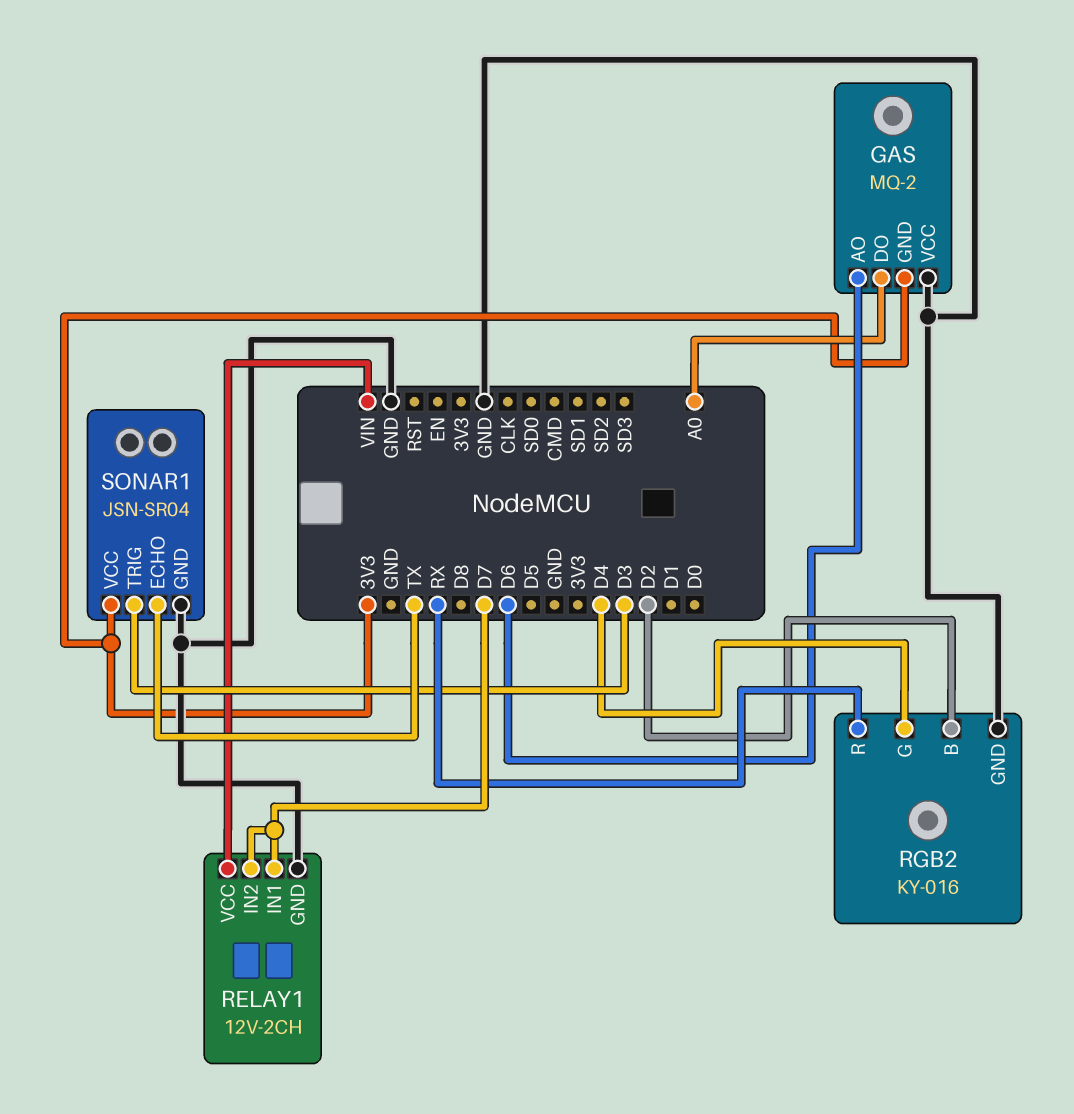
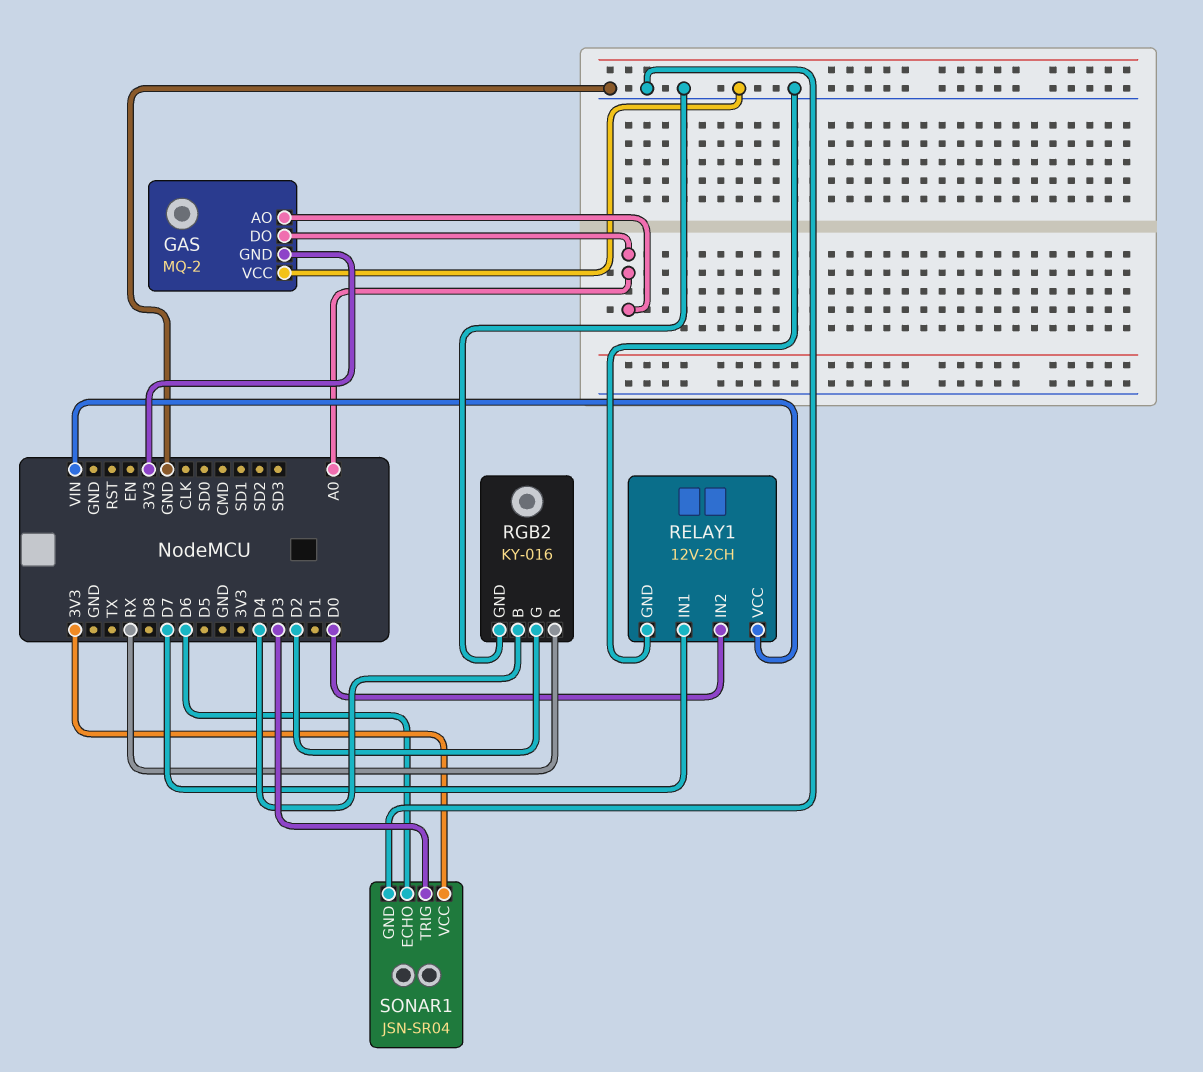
GAS pin AO: D6 -> A0
RELAY1 pin IN2: D7 -> D0
RGB2 pin B: D2 -> D4
RGB2 pin G: D4 -> D2
SONAR1 pin ECHO: TX -> D6

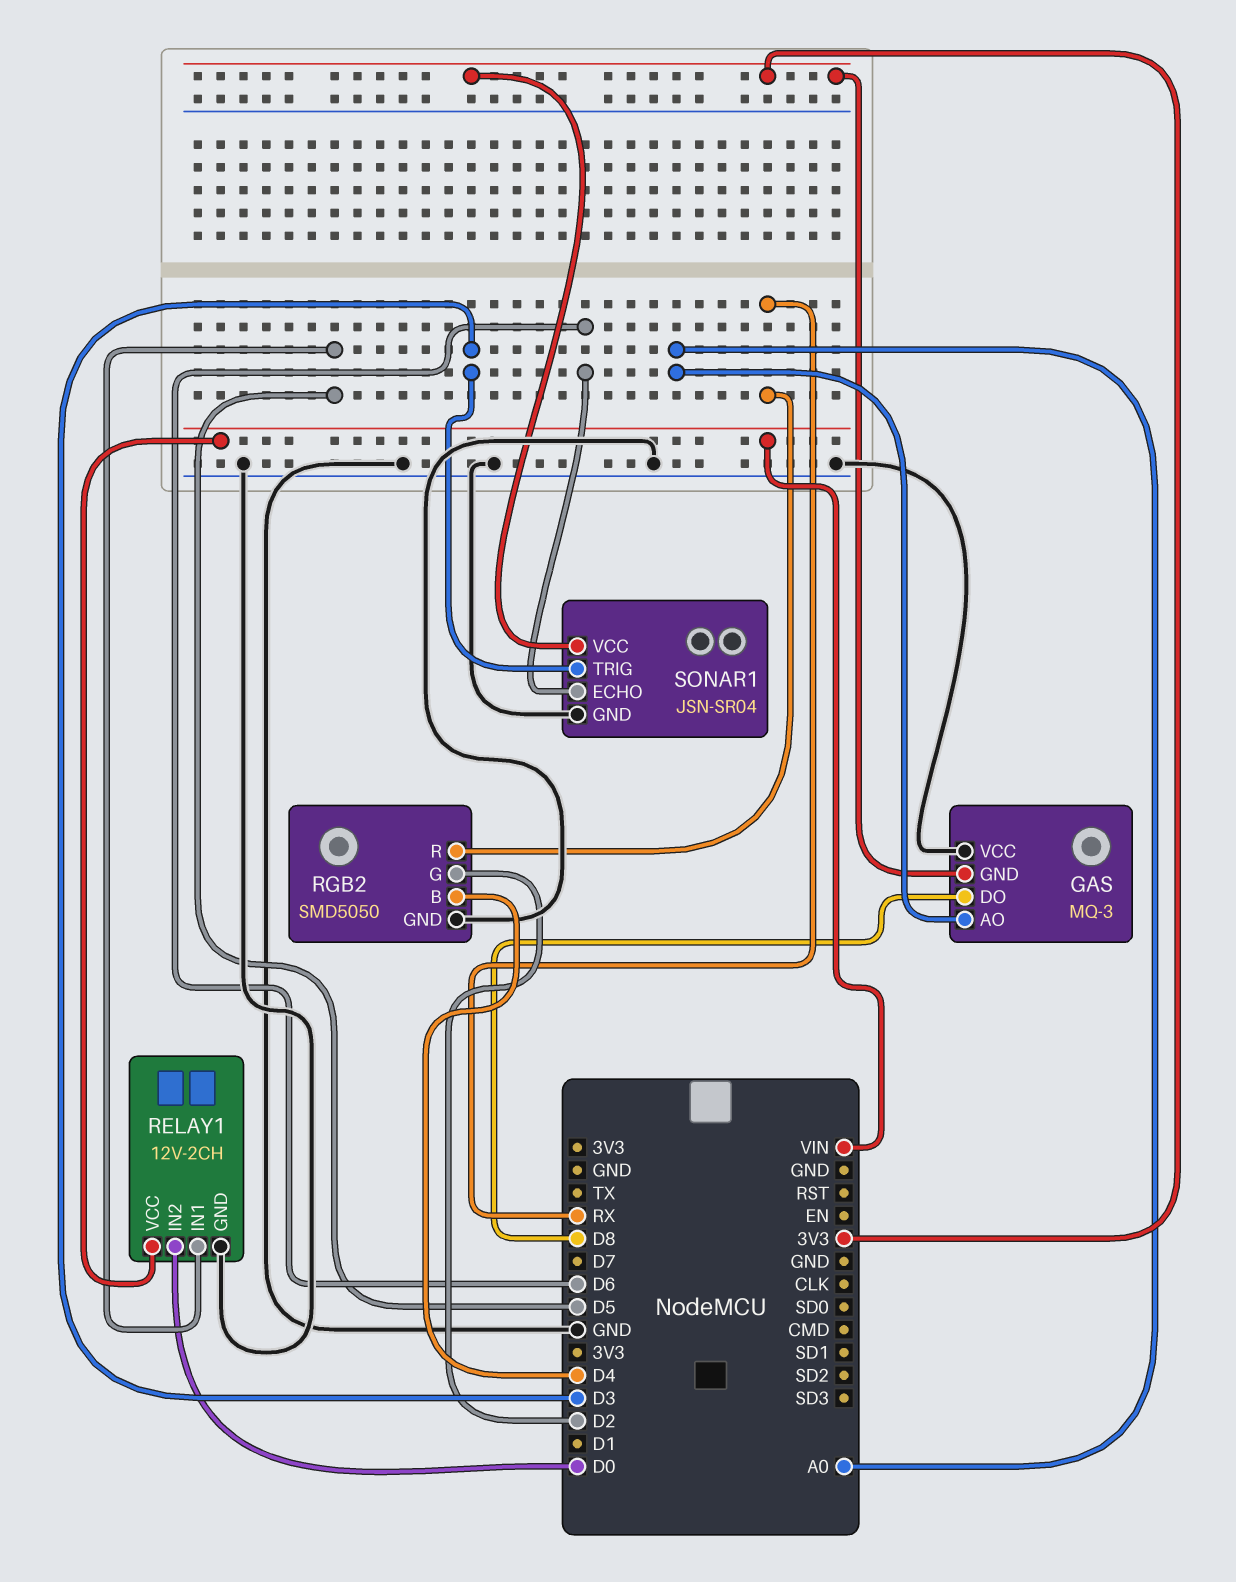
GAS: MQ-2 -> MQ-3
GAS pin DO: A0 -> D8
RELAY1 pin IN1: D7 -> D5
RGB2: KY-016 -> SMD5050

